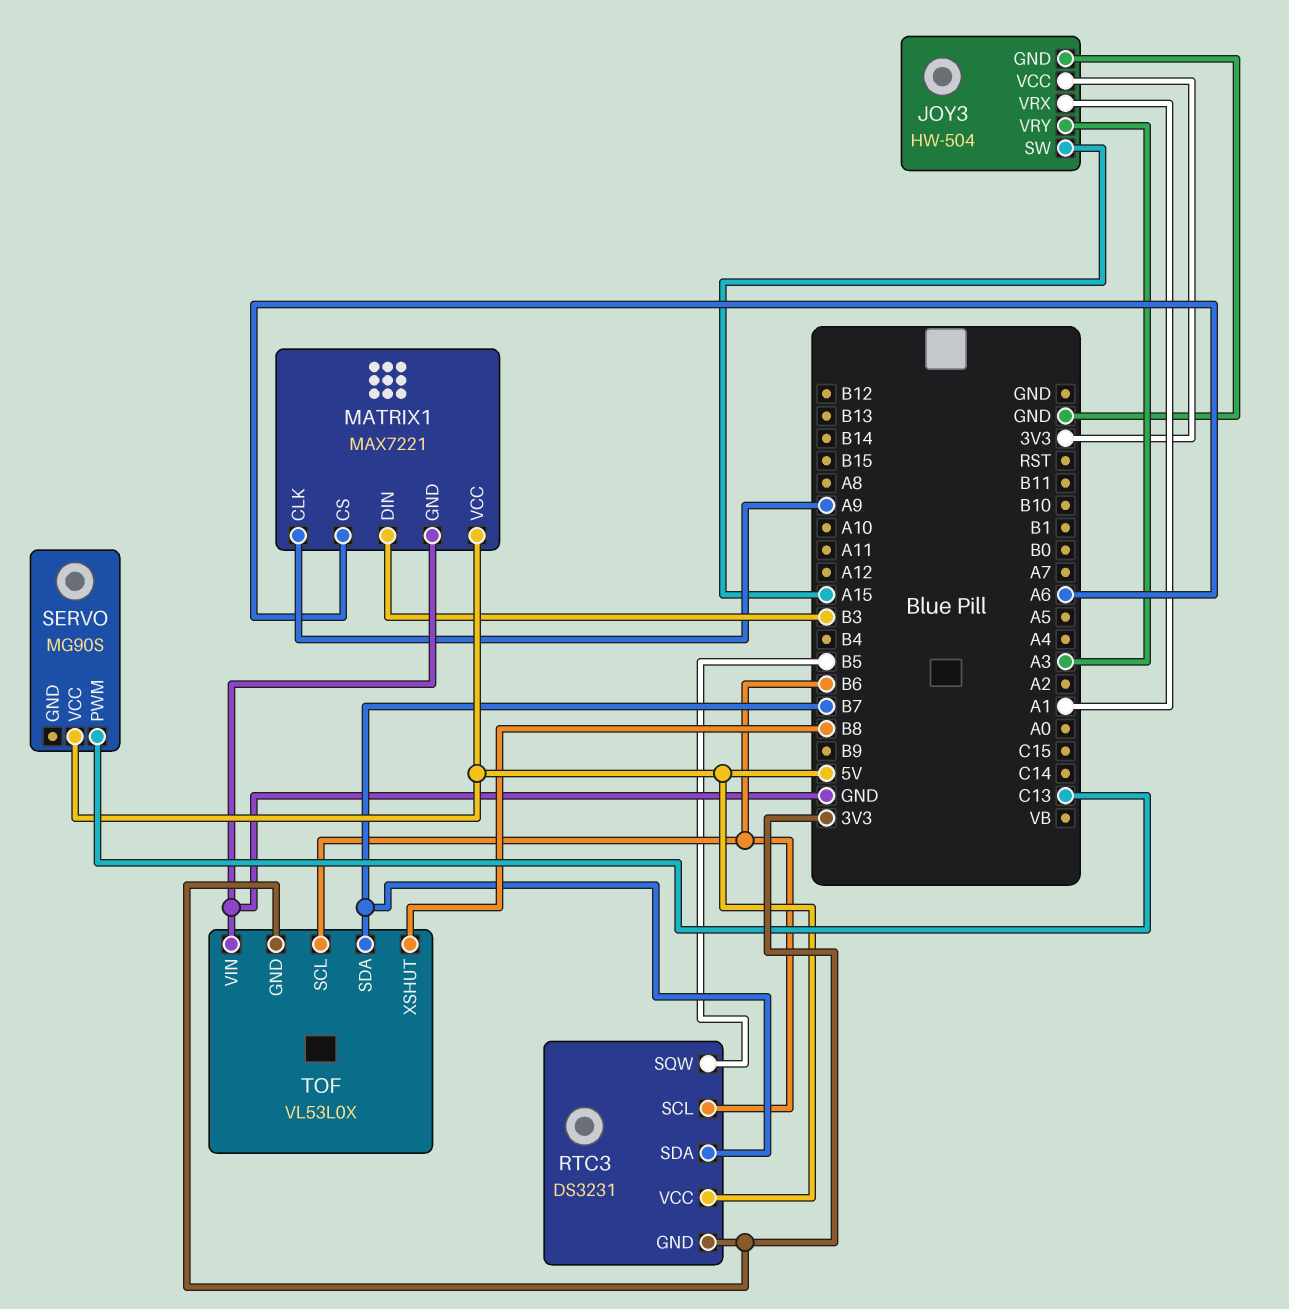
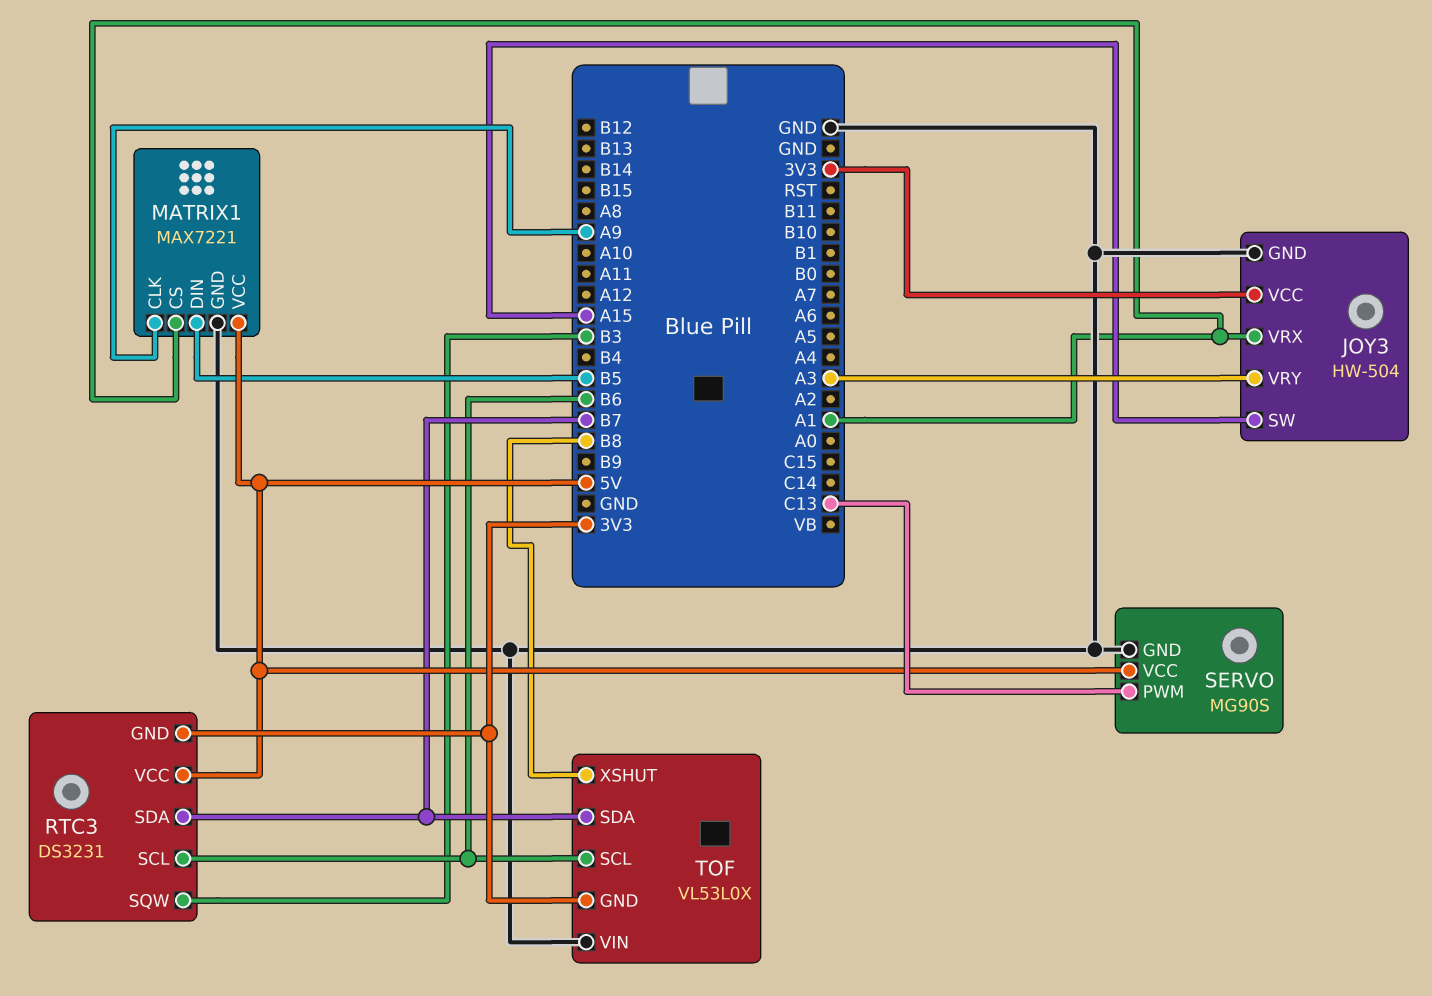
MATRIX1 pin CS: A6 -> A1
MATRIX1 pin DIN: B3 -> B5
RTC3 pin SQW: B5 -> B3
SERVO pin GND: none -> GND

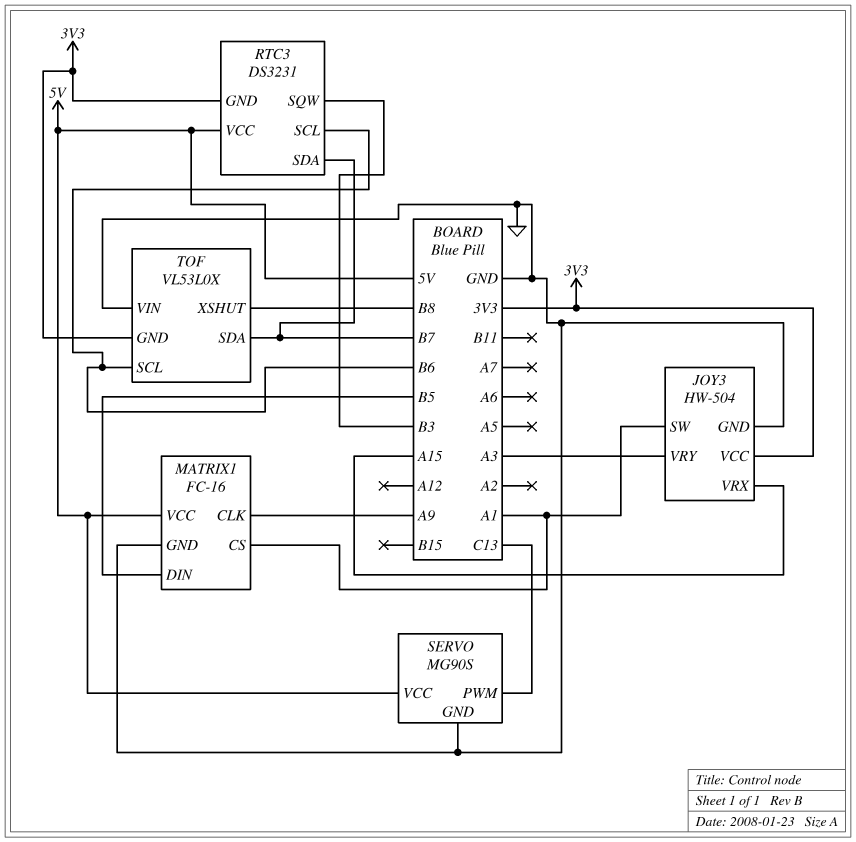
JOY3 pin SW: A15 -> A1
JOY3 pin VRX: A1 -> A15
MATRIX1: MAX7221 -> FC-16

